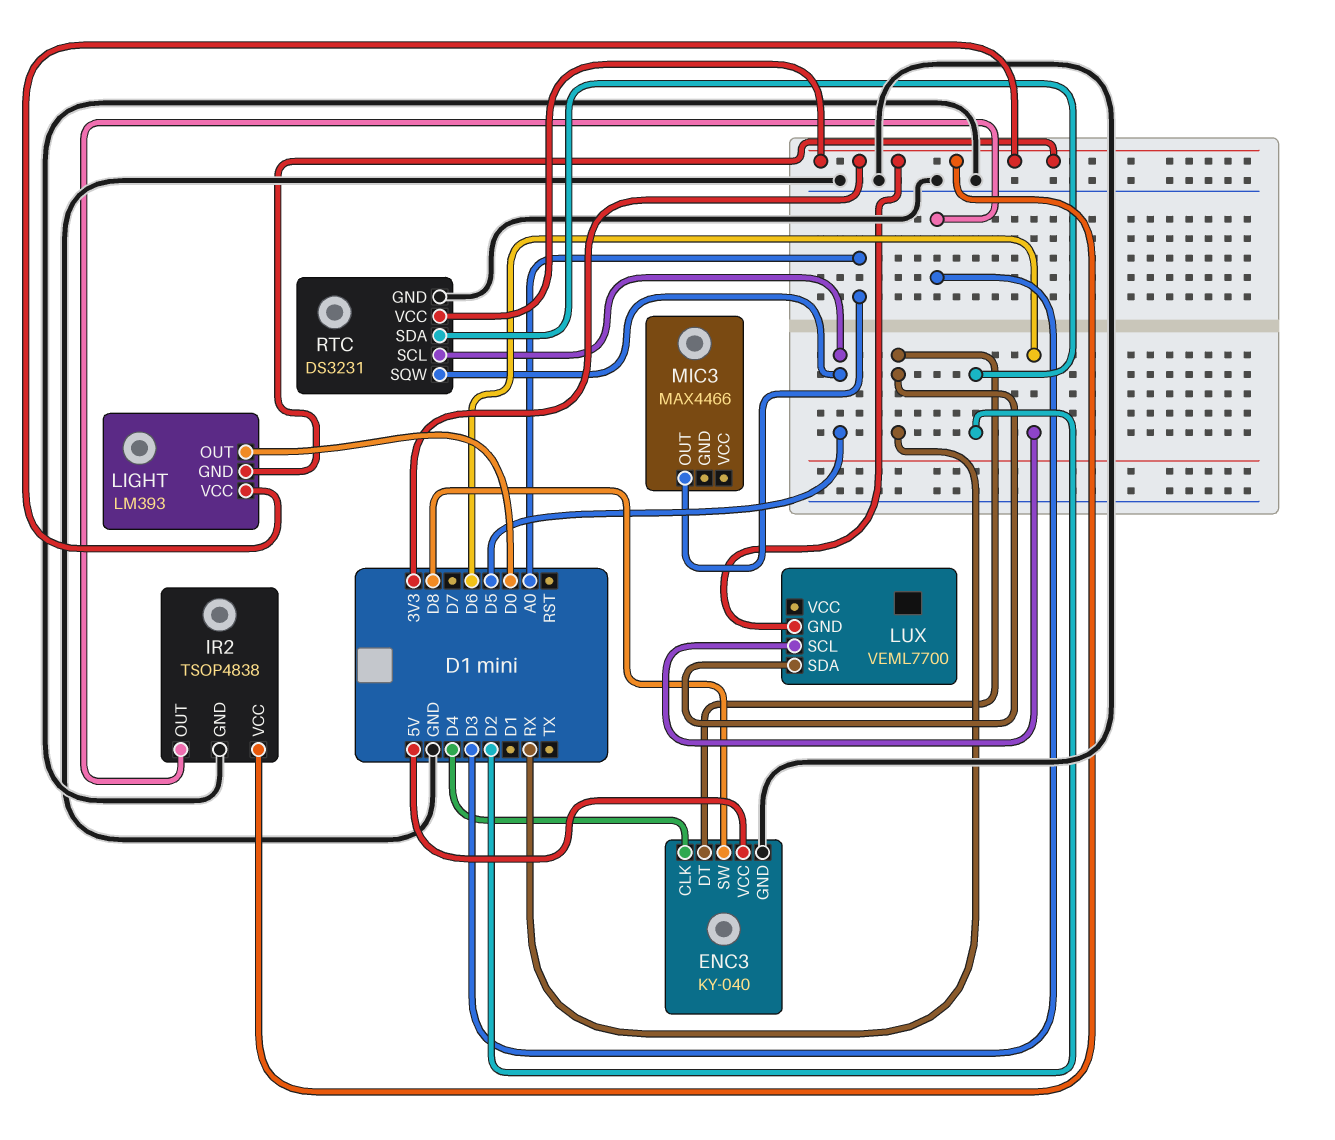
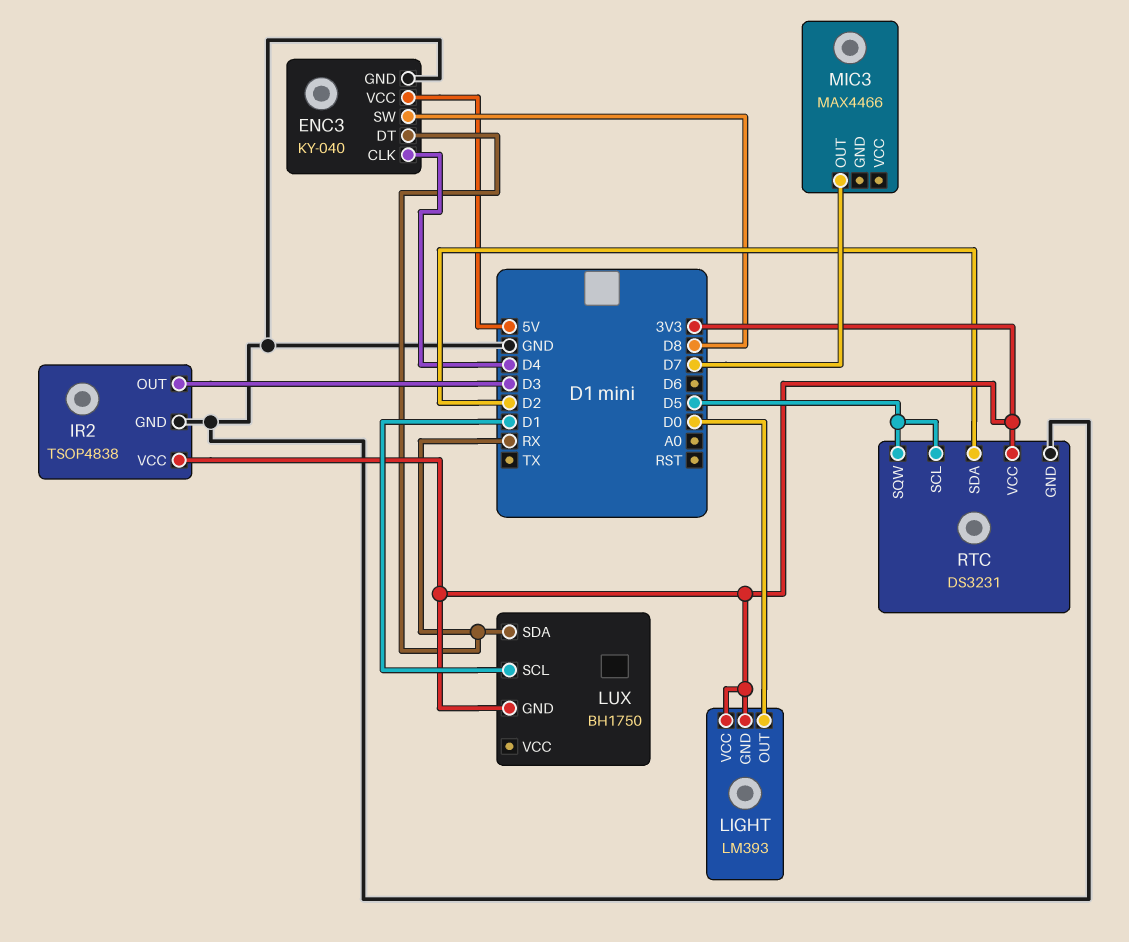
LUX: VEML7700 -> BH1750
LUX pin SCL: D6 -> D1
MIC3 pin OUT: A0 -> D7

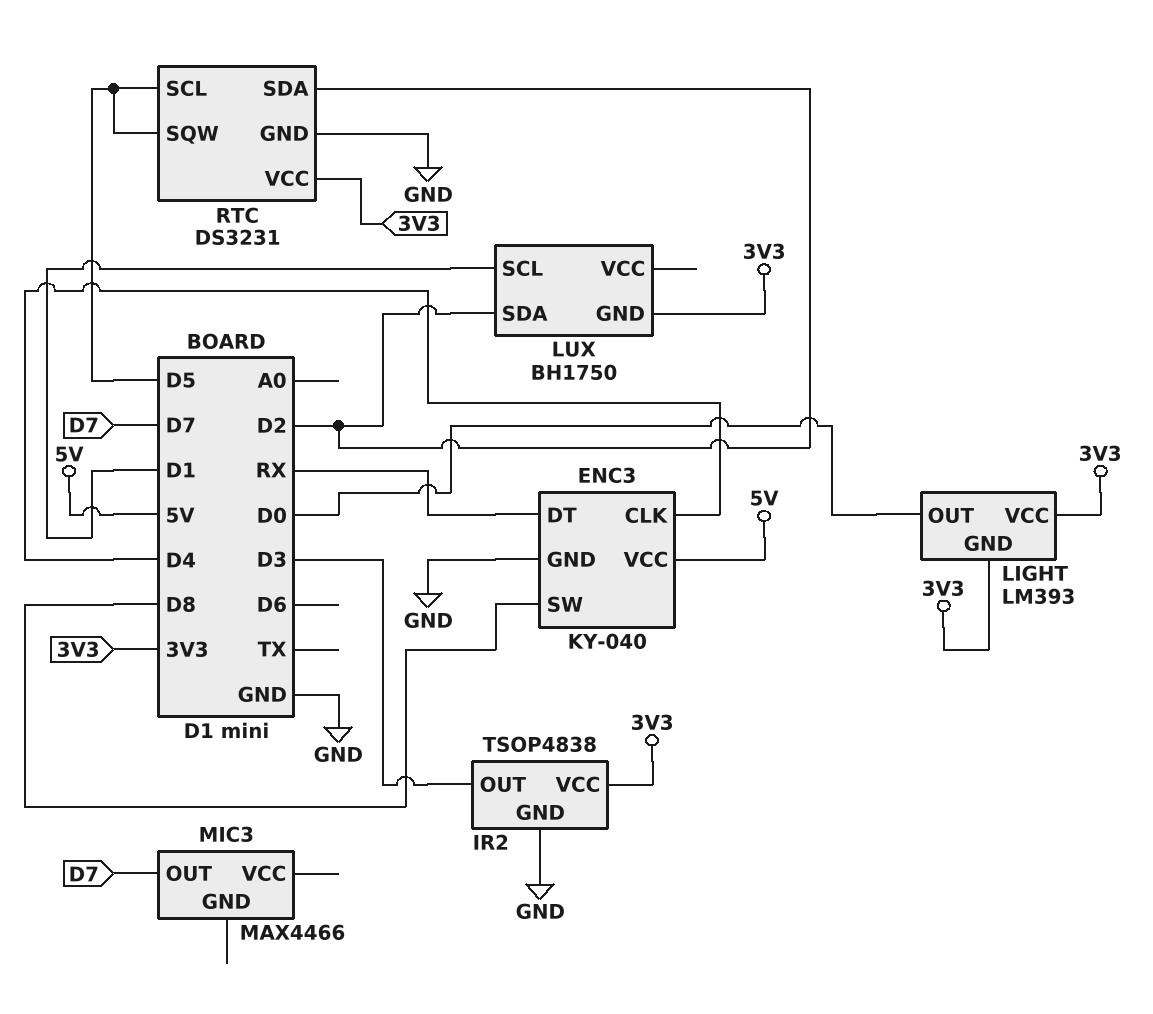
LUX pin SDA: RX -> D2

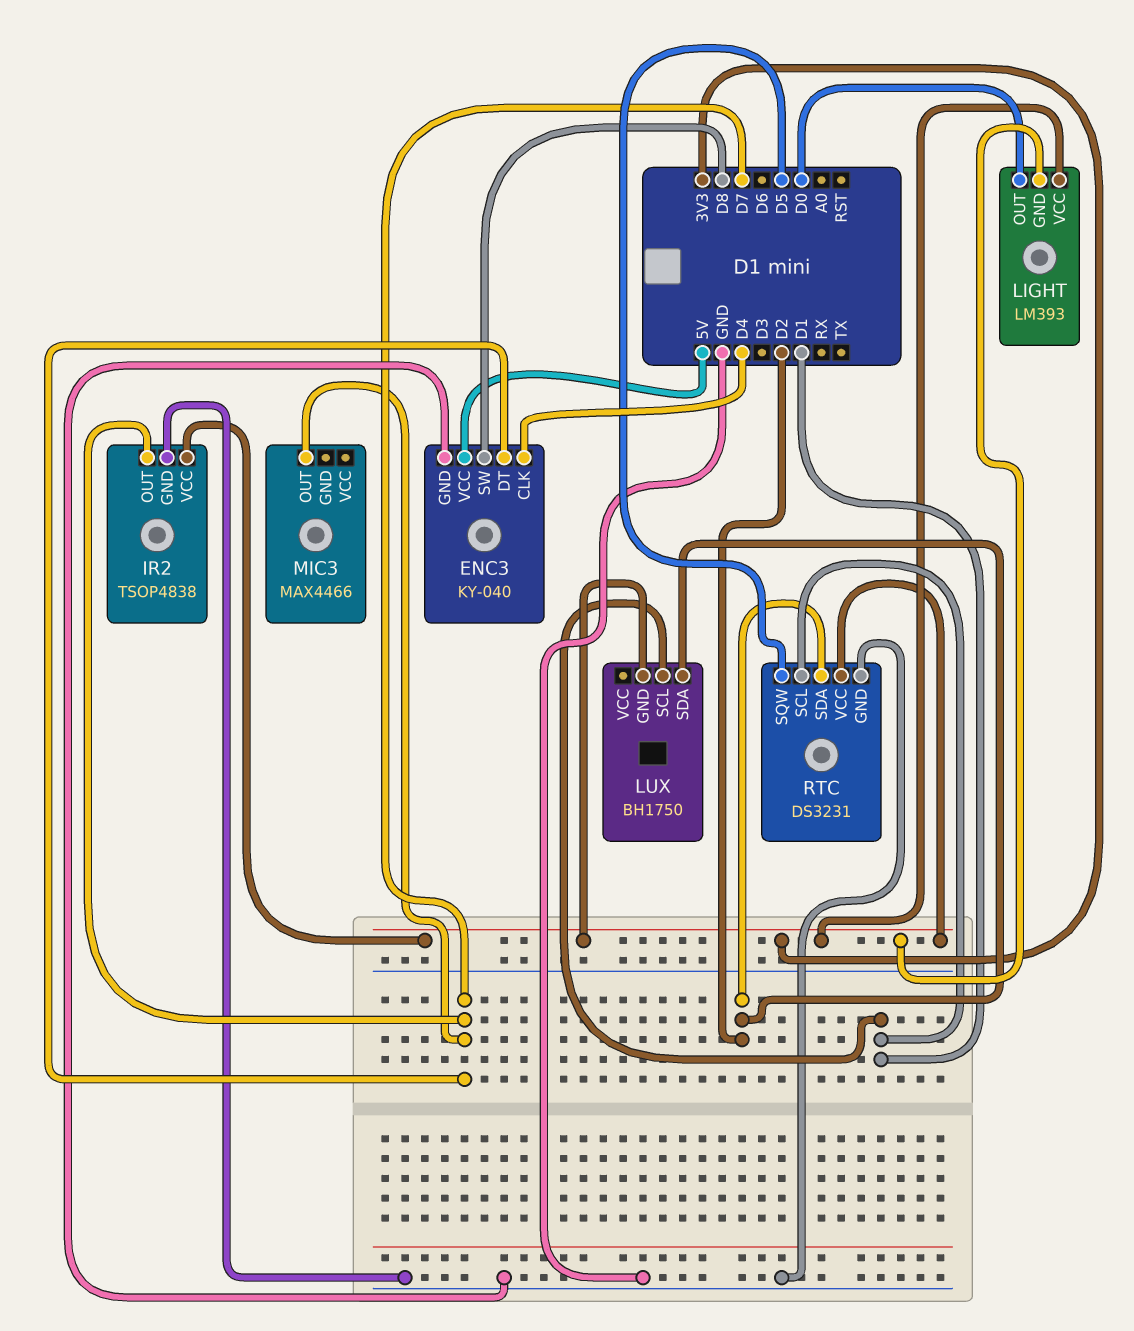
ENC3 pin DT: RX -> D7
IR2 pin OUT: D3 -> D7
RTC pin SCL: D5 -> D1

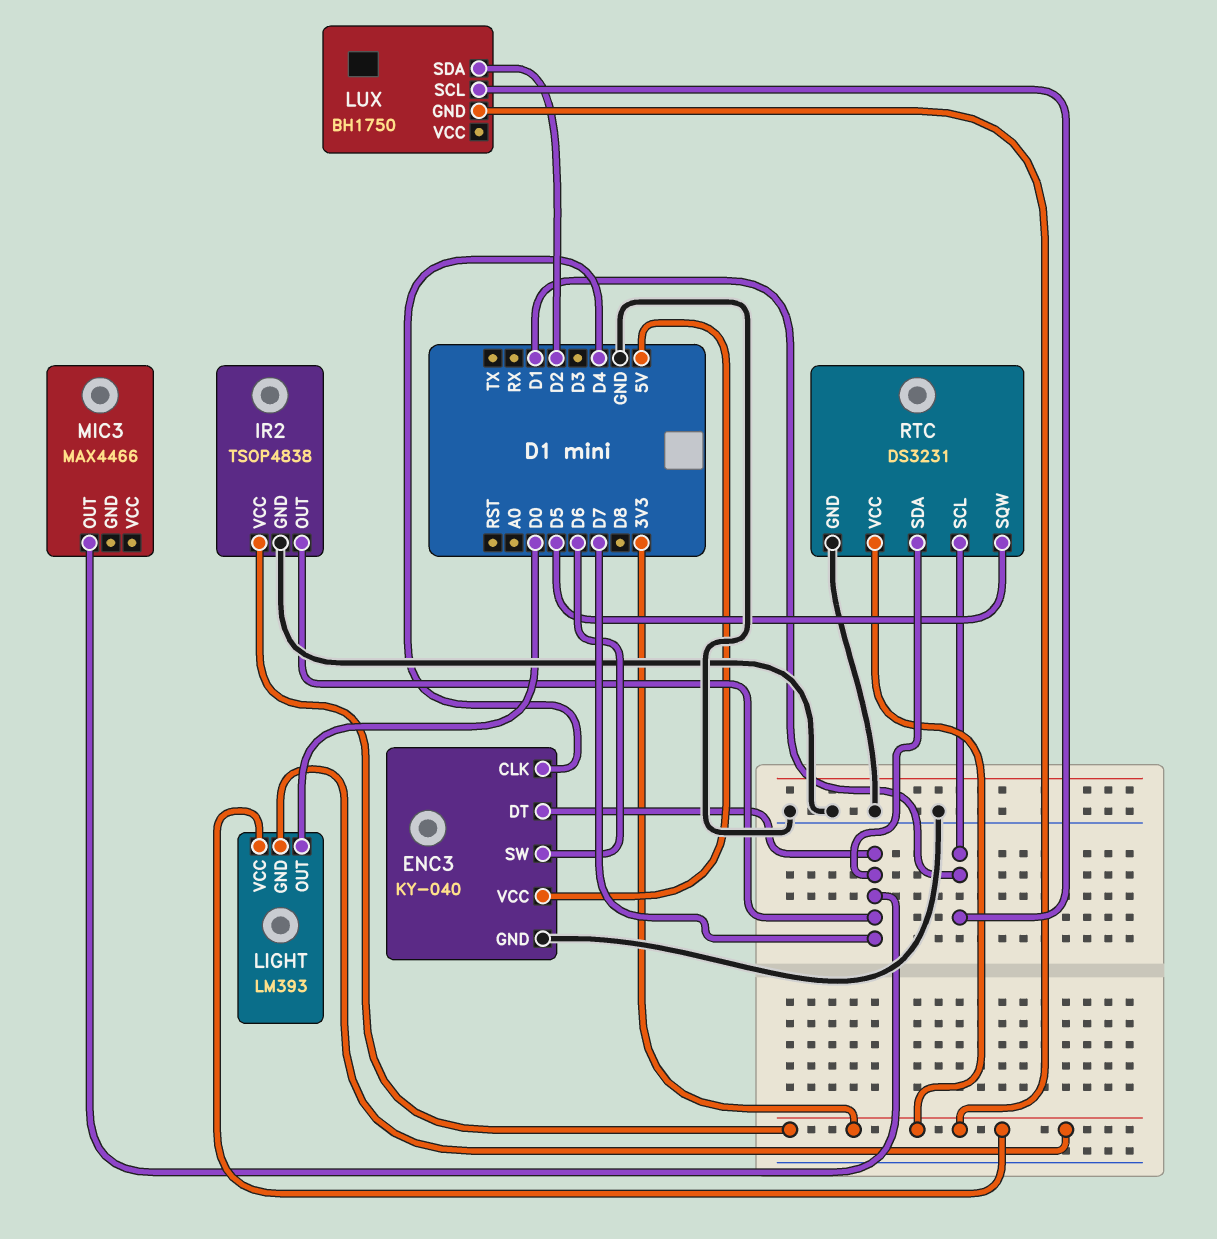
ENC3 pin SW: D8 -> D6
RTC pin SDA: D2 -> D7

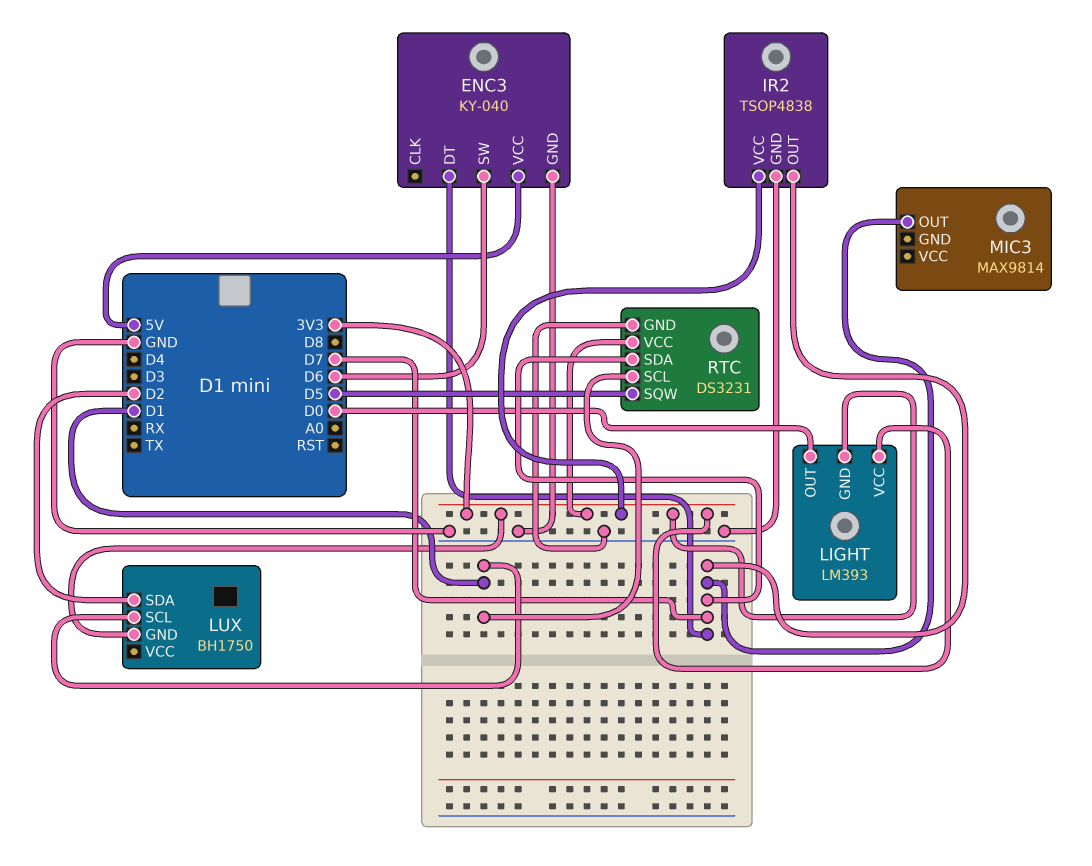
ENC3 pin CLK: D4 -> none
MIC3: MAX4466 -> MAX9814

